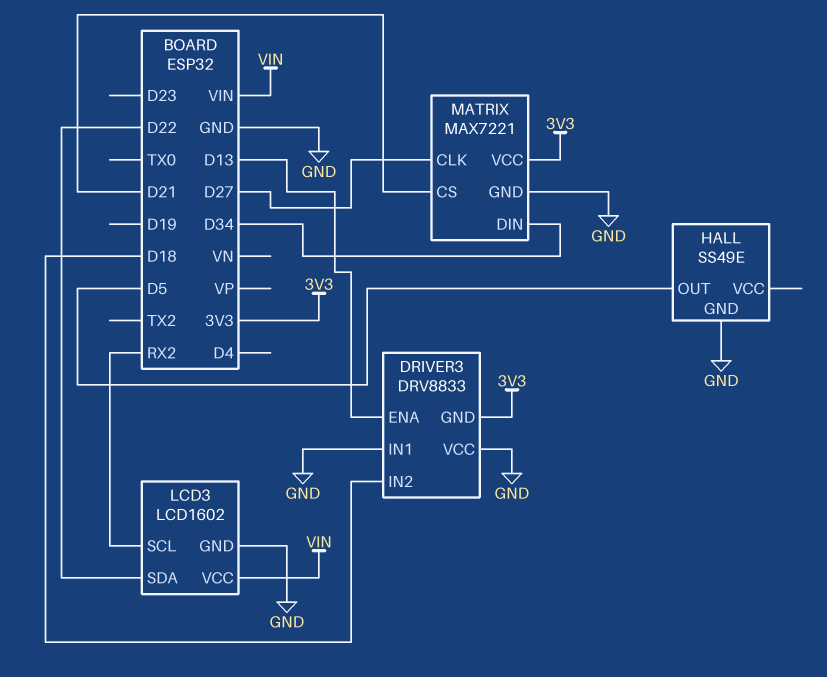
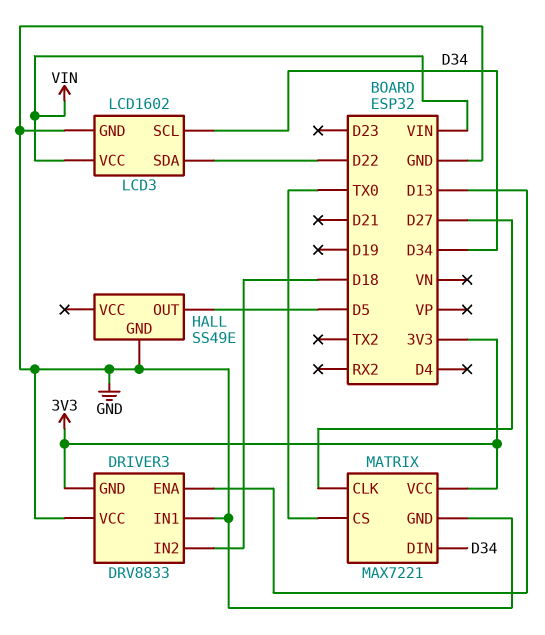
LCD3 pin SCL: RX2 -> D34
MATRIX pin CS: D21 -> TX0

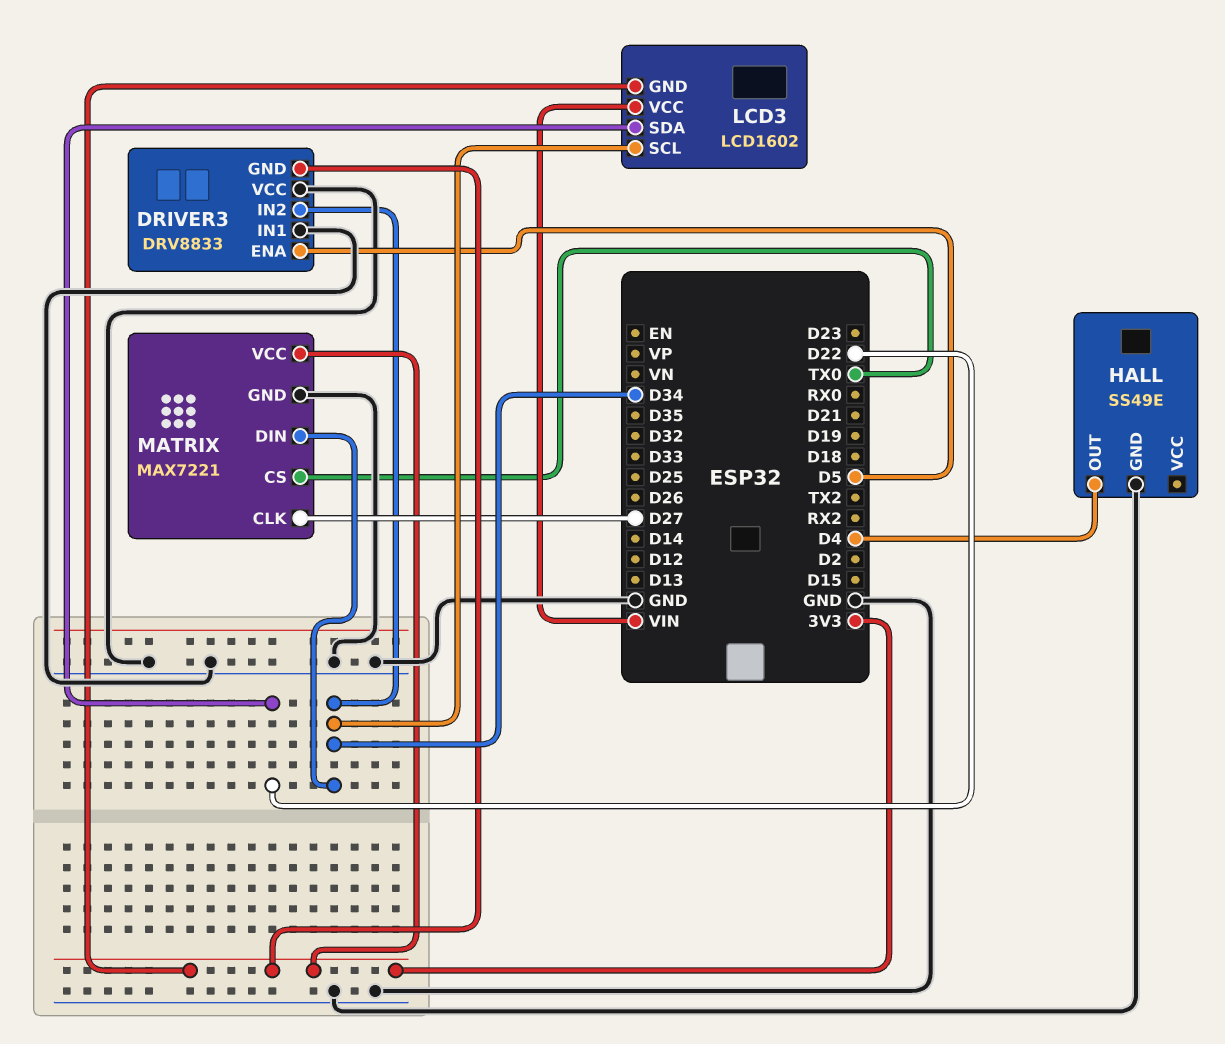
DRIVER3 pin ENA: D13 -> D5
DRIVER3 pin IN2: D18 -> D34
HALL pin OUT: D5 -> D4
LCD3 pin GND: GND -> 3V3

